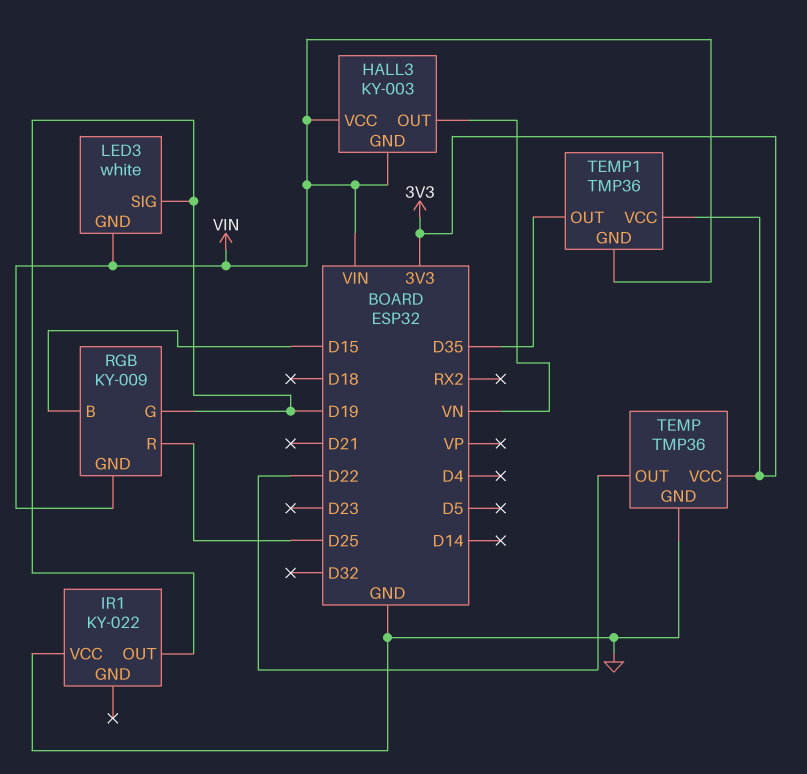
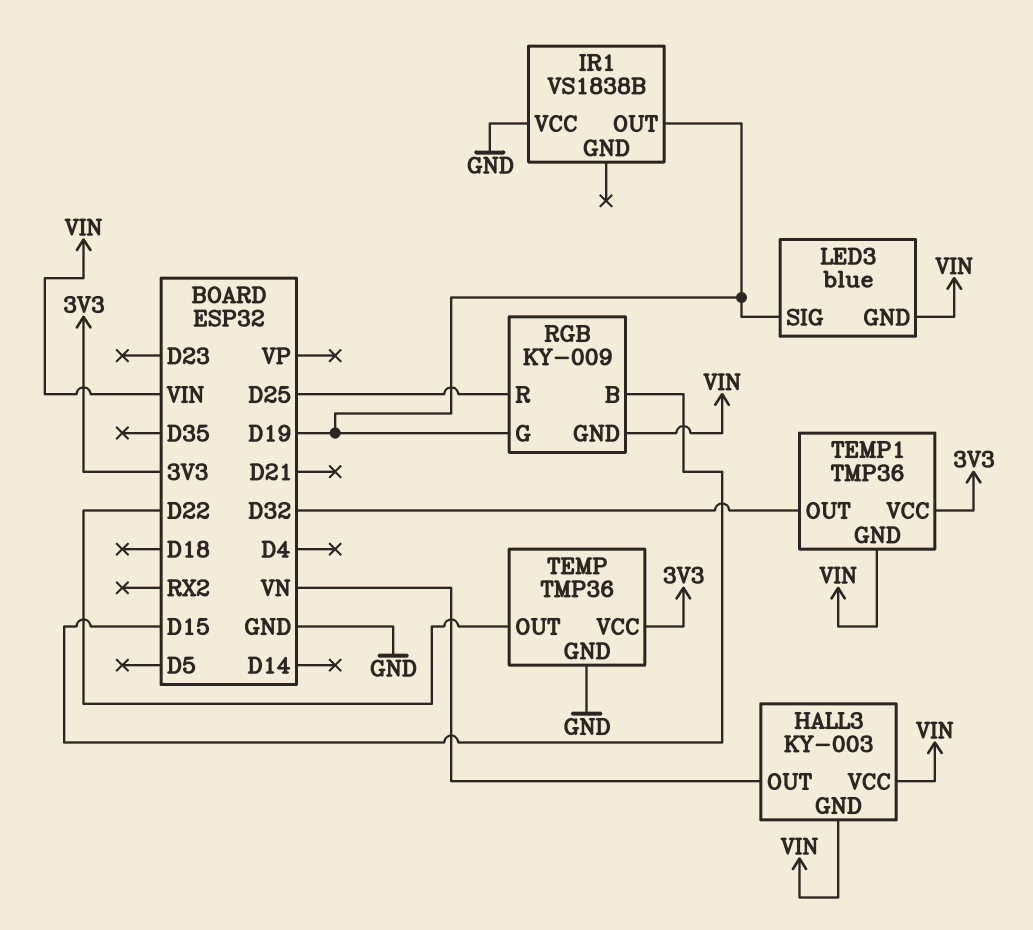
IR1: KY-022 -> VS1838B
LED3: white -> blue
TEMP1 pin OUT: D35 -> D32

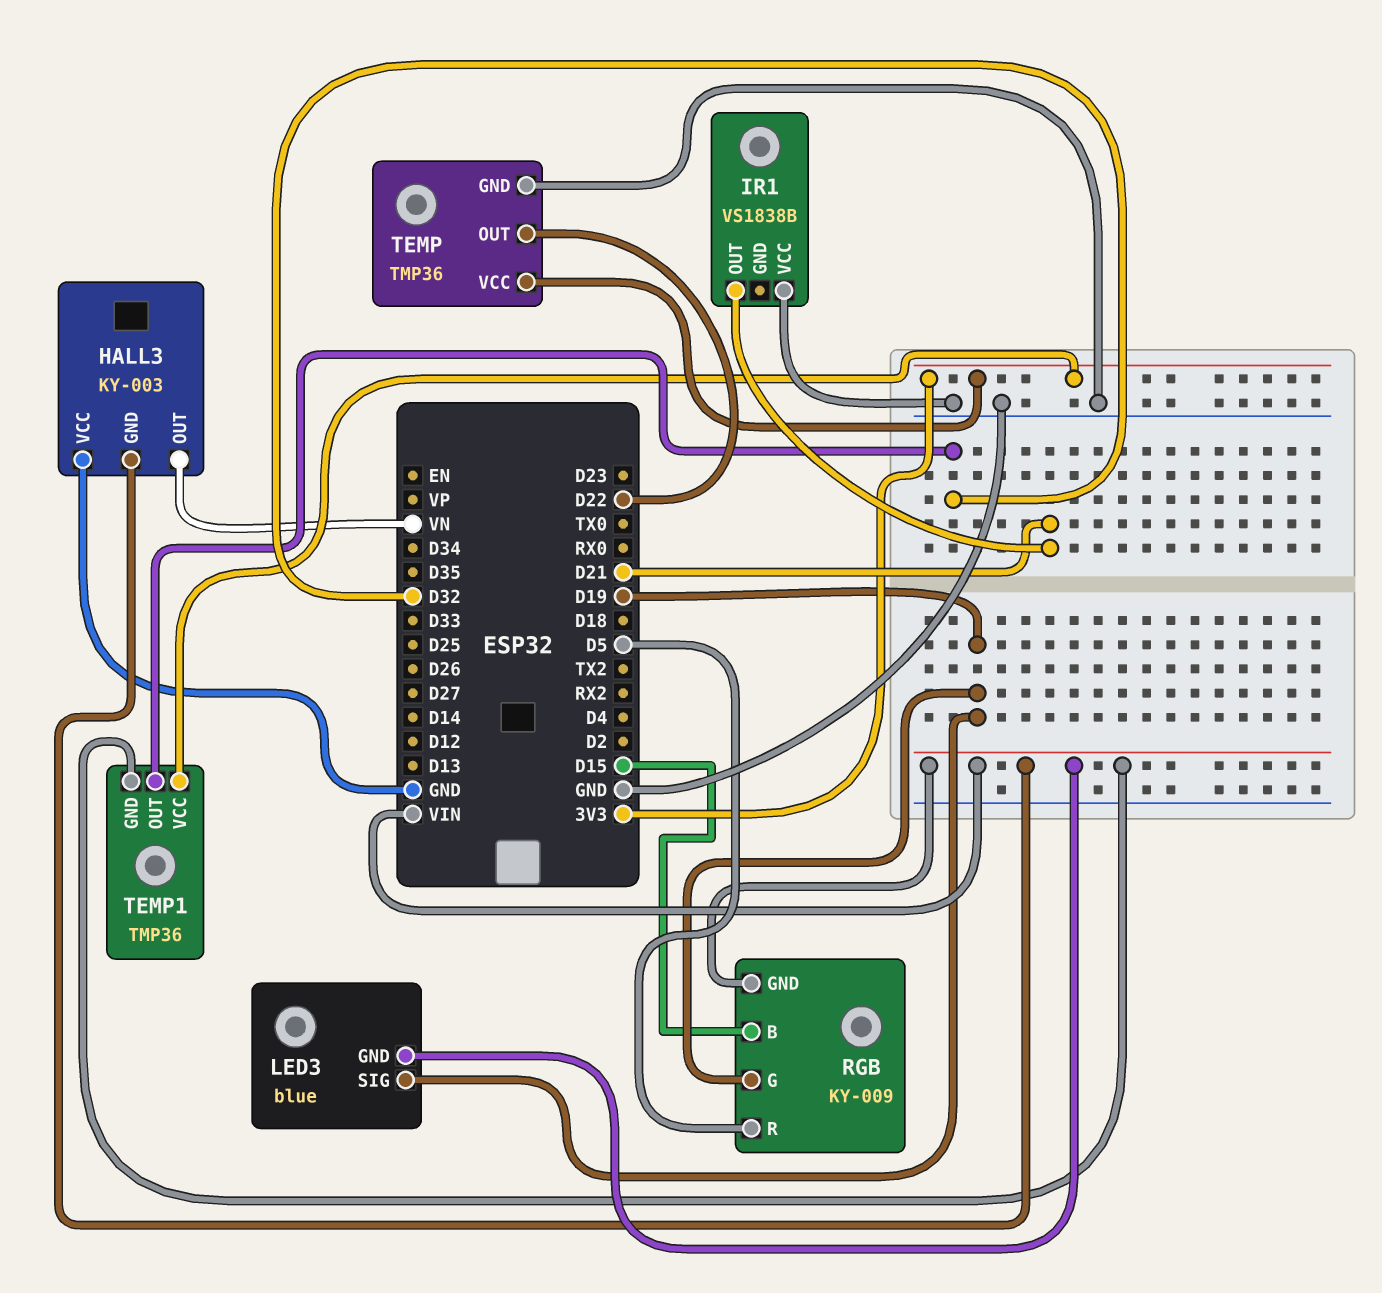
HALL3 pin VCC: VIN -> GND
IR1 pin OUT: D19 -> D21
RGB pin R: D25 -> D5

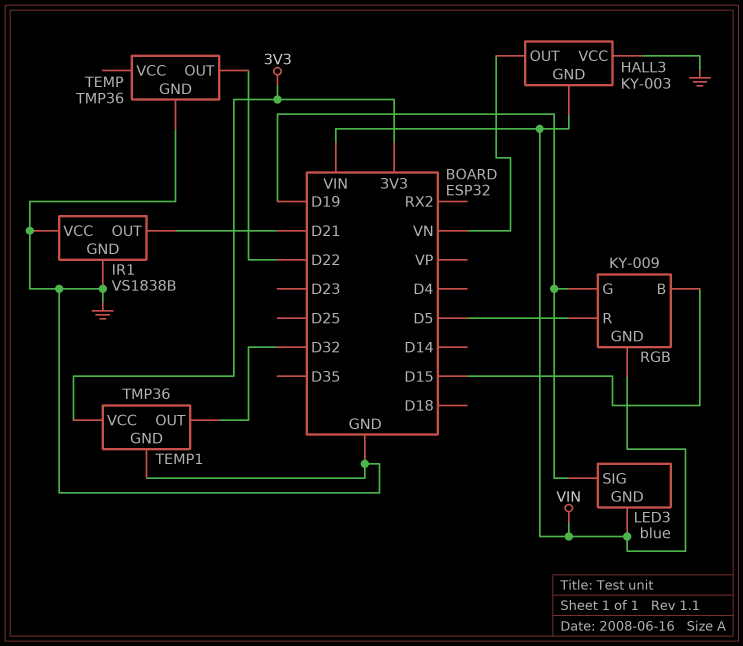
IR1 pin GND: none -> GND
TEMP pin VCC: 3V3 -> none
TEMP1 pin GND: VIN -> GND

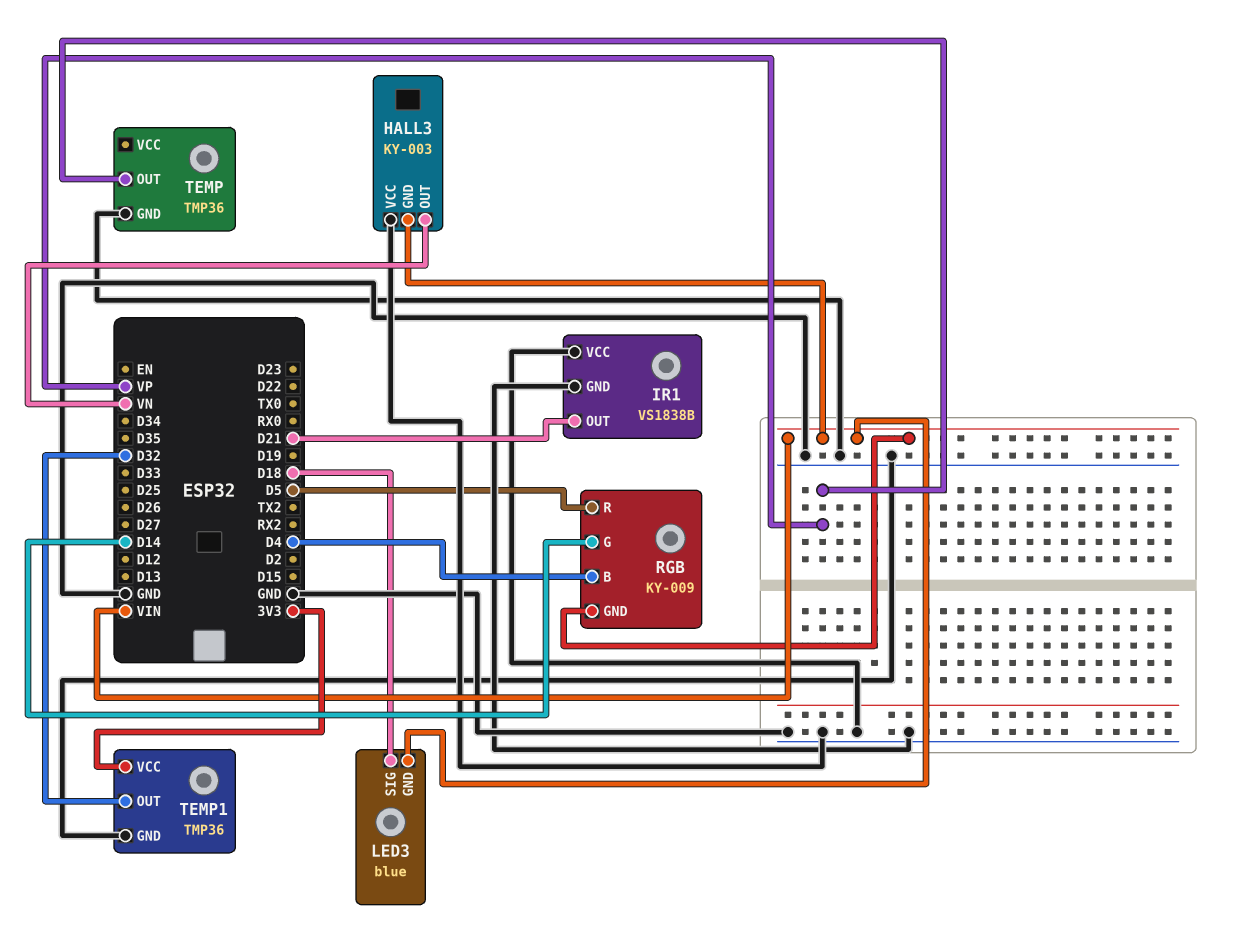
LED3 pin SIG: D19 -> D18
RGB pin B: D15 -> D4
RGB pin G: D19 -> D14
TEMP pin OUT: D22 -> VP

